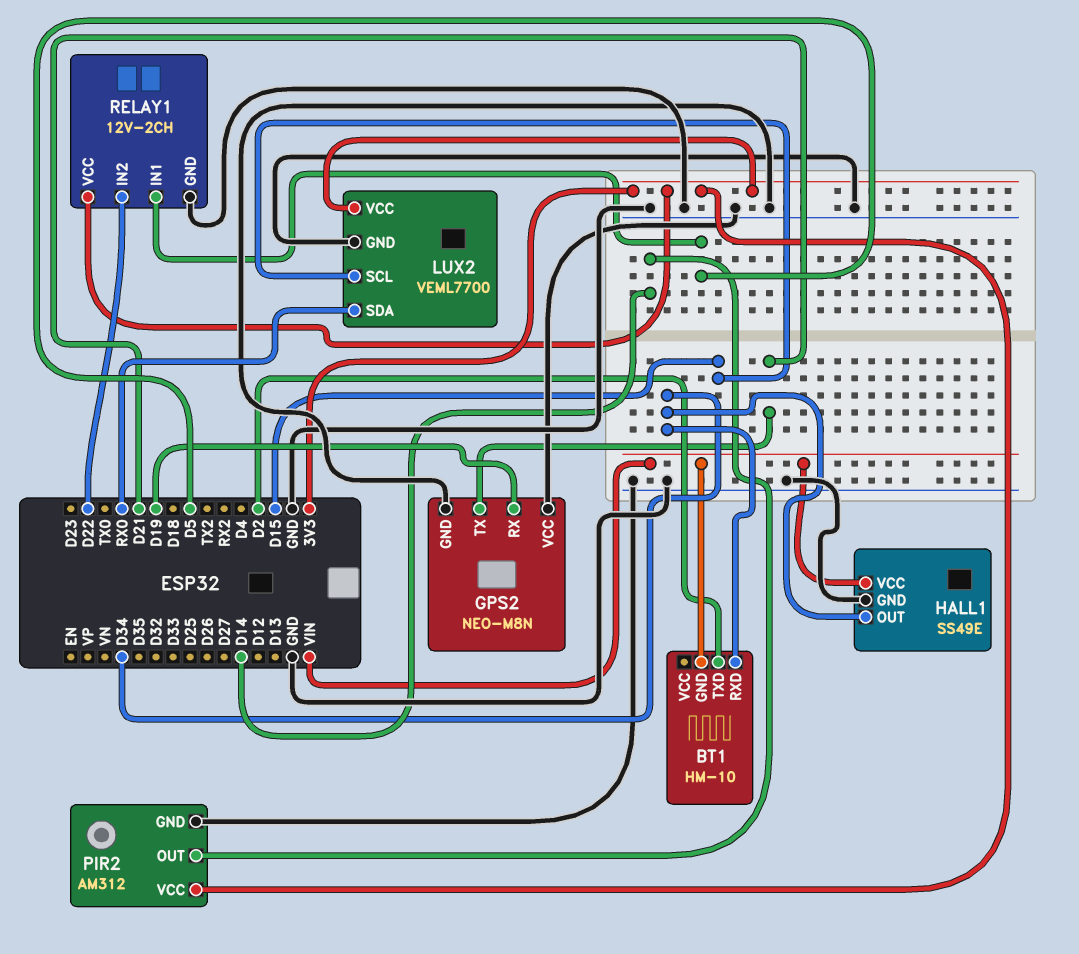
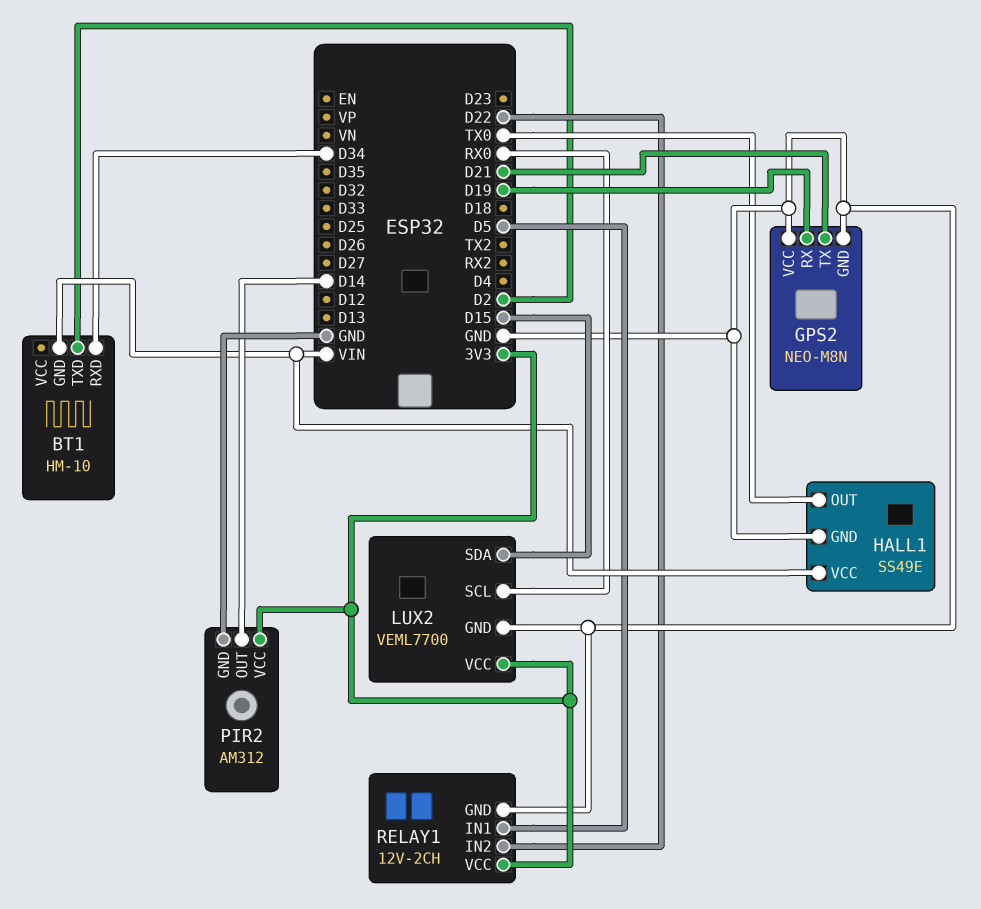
HALL1 pin OUT: D34 -> TX0
LUX2 pin SCL: D15 -> RX0
LUX2 pin SDA: RX0 -> D15

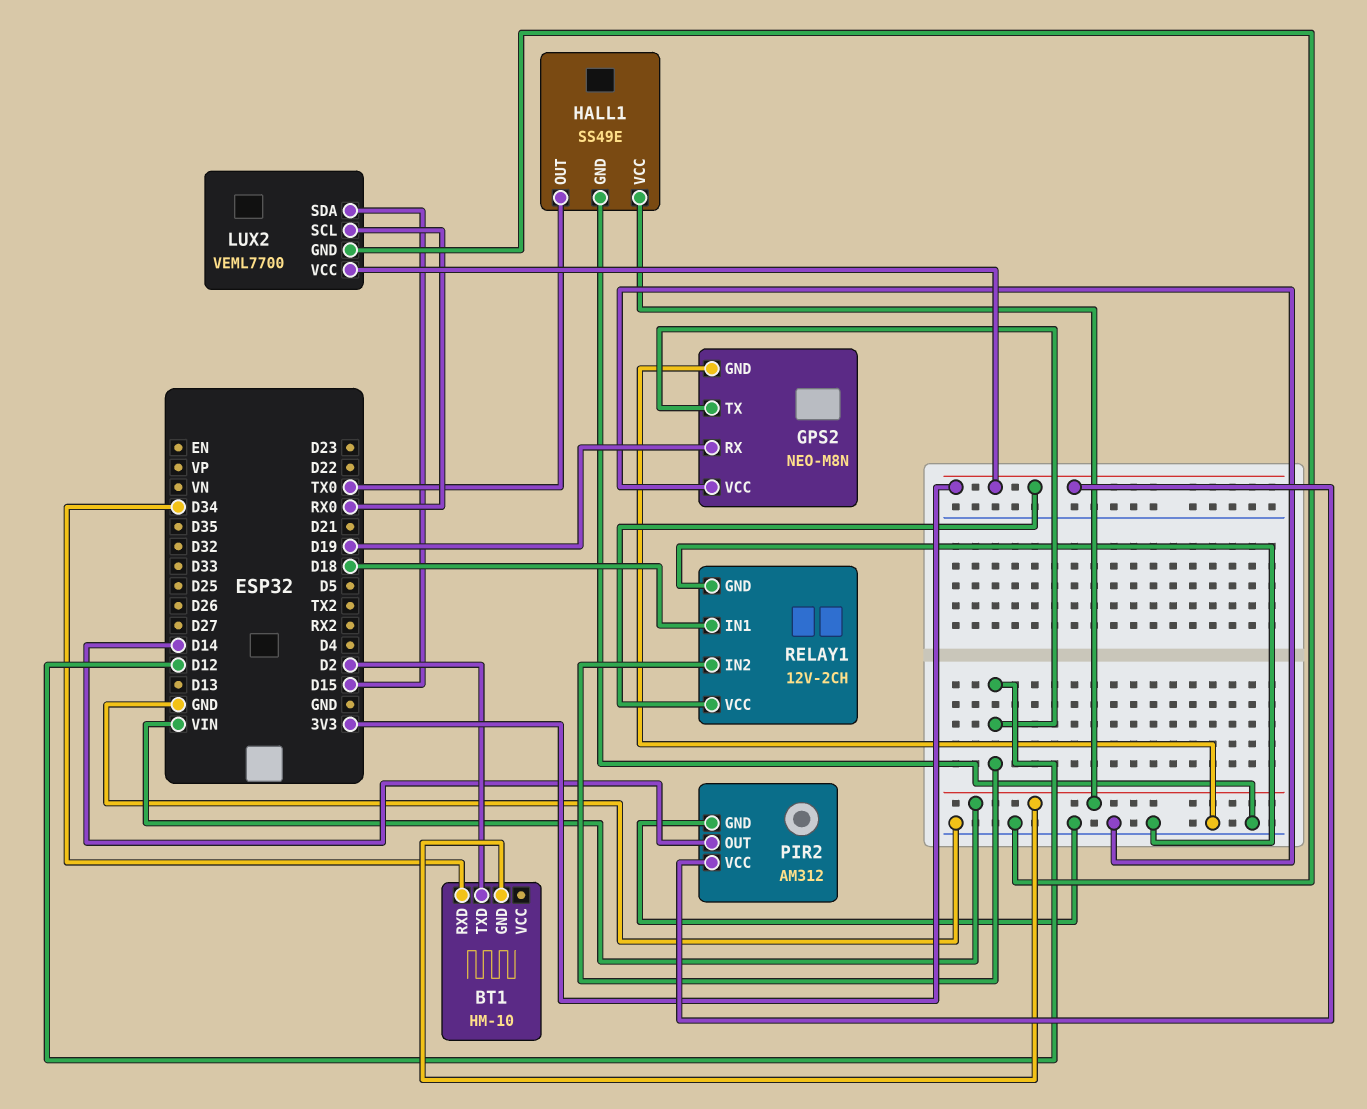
GPS2 pin TX: D21 -> D12
RELAY1 pin IN1: D5 -> D18
RELAY1 pin IN2: D22 -> D12

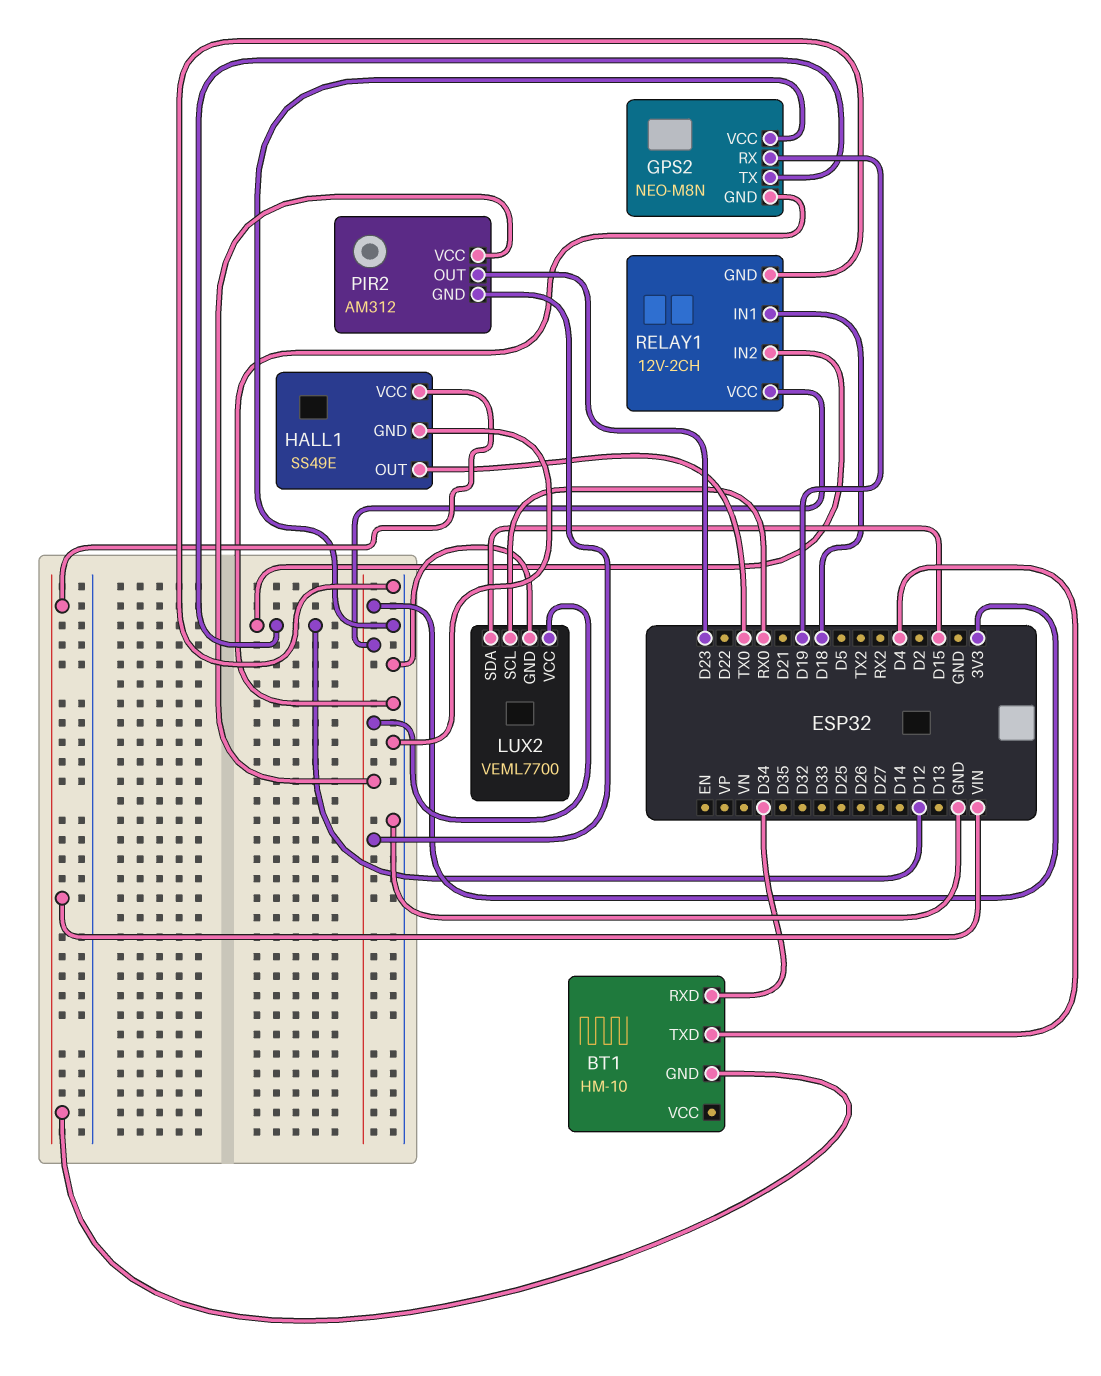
BT1 pin TXD: D2 -> D4
PIR2 pin GND: GND -> 3V3
PIR2 pin OUT: D14 -> D23

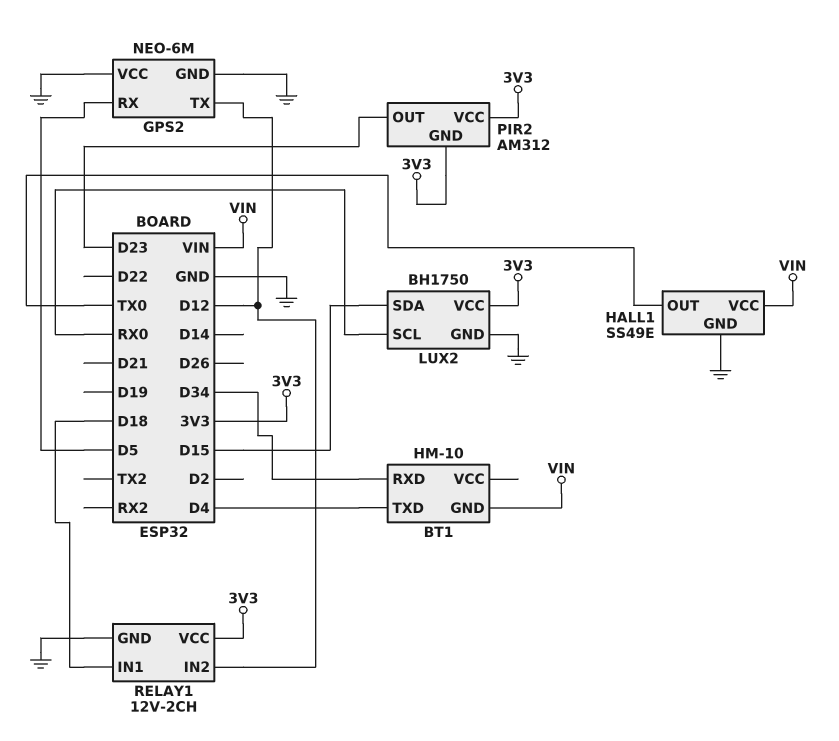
GPS2: NEO-M8N -> NEO-6M
GPS2 pin RX: D19 -> D5
LUX2: VEML7700 -> BH1750

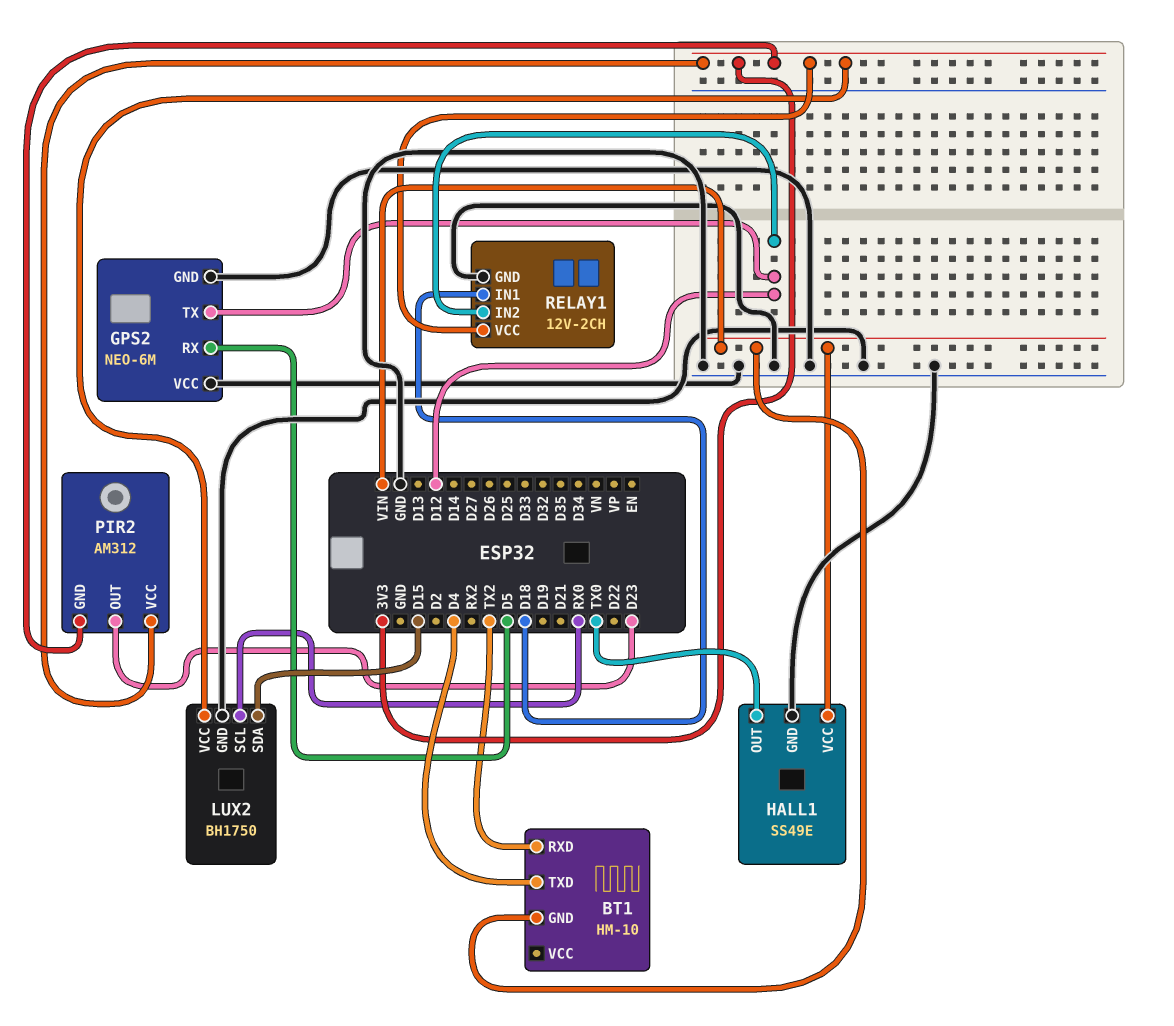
BT1 pin RXD: D34 -> TX2

